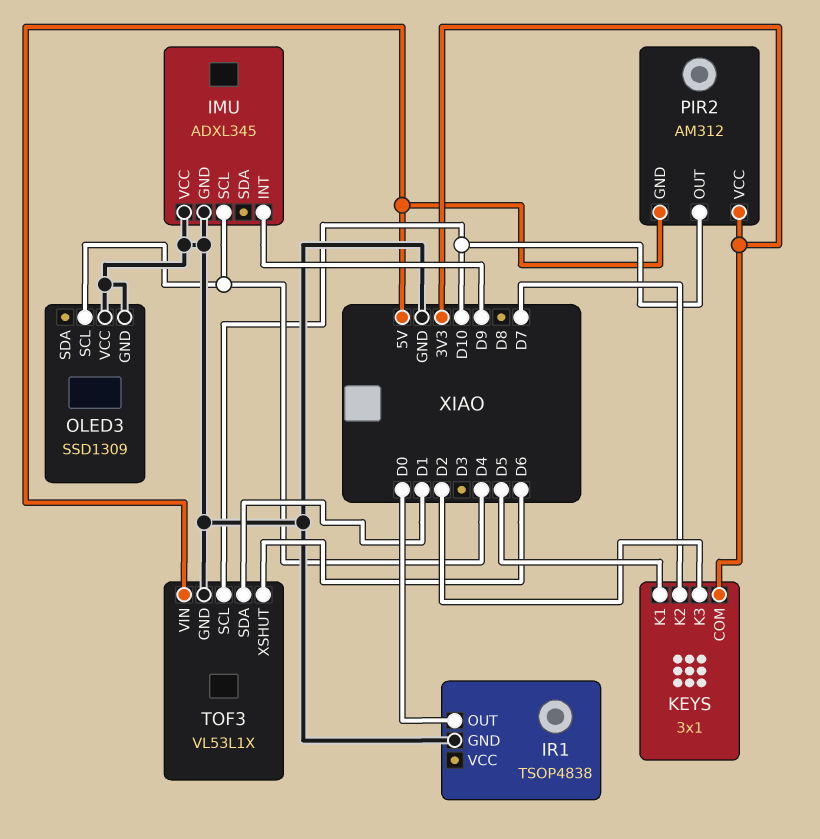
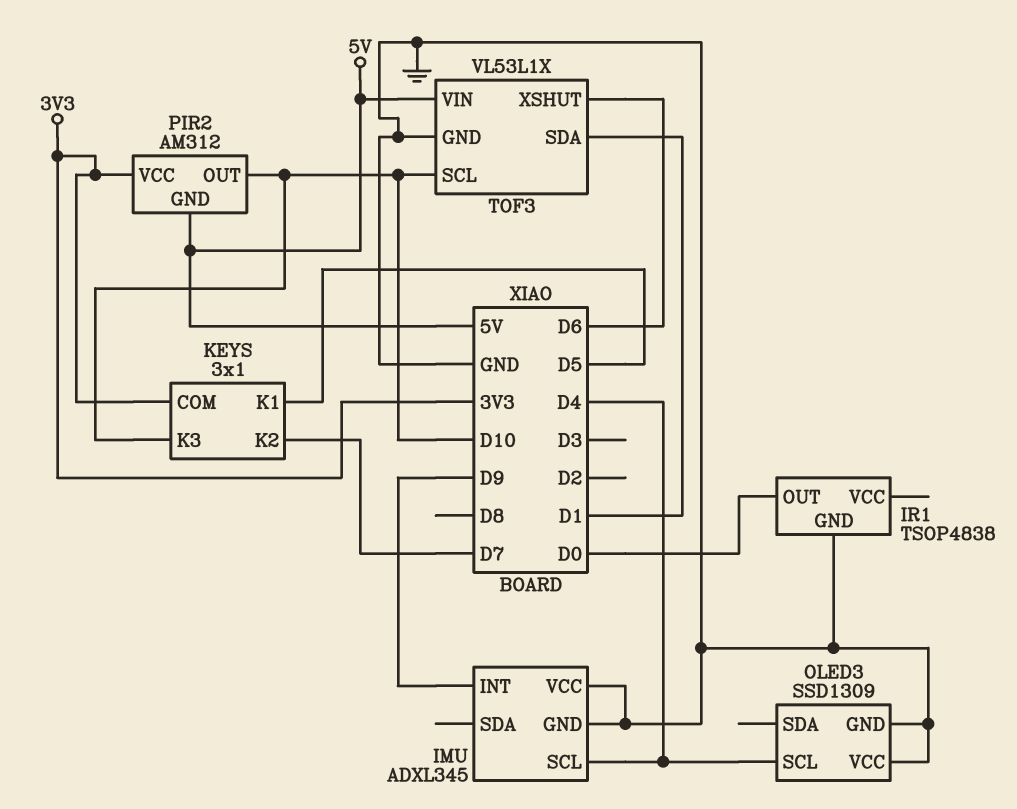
KEYS pin K3: D2 -> D10

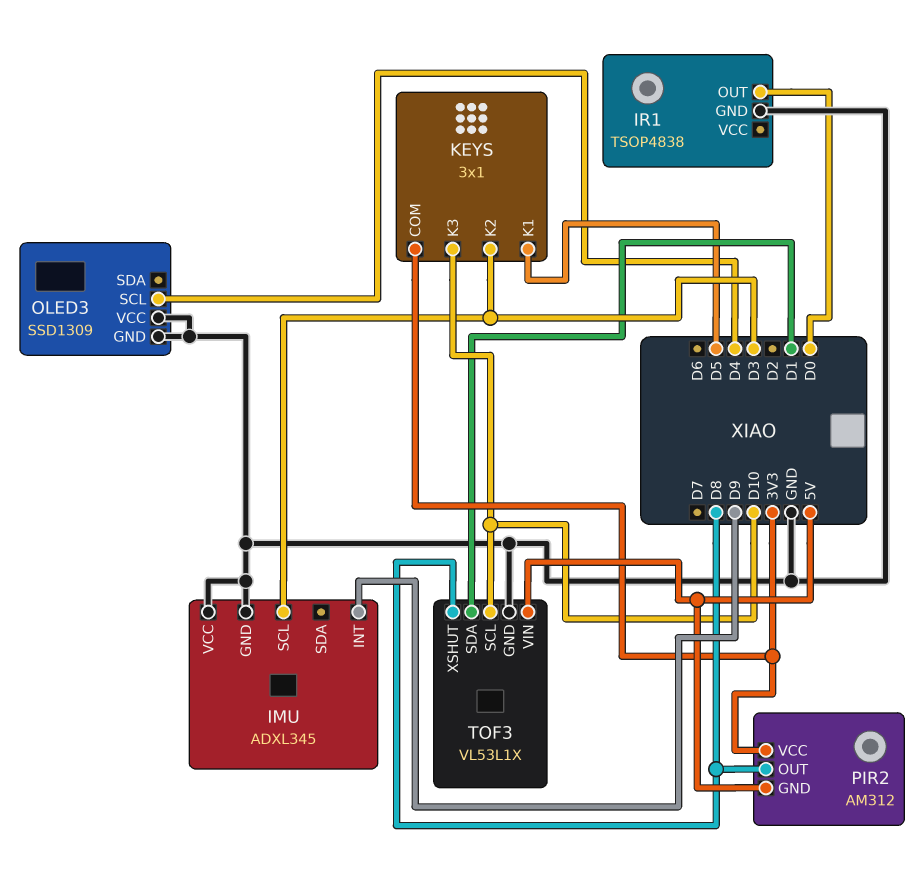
IMU pin SCL: D4 -> D3
KEYS pin K2: D7 -> D3
PIR2 pin OUT: D10 -> D8
TOF3 pin XSHUT: D6 -> D8

